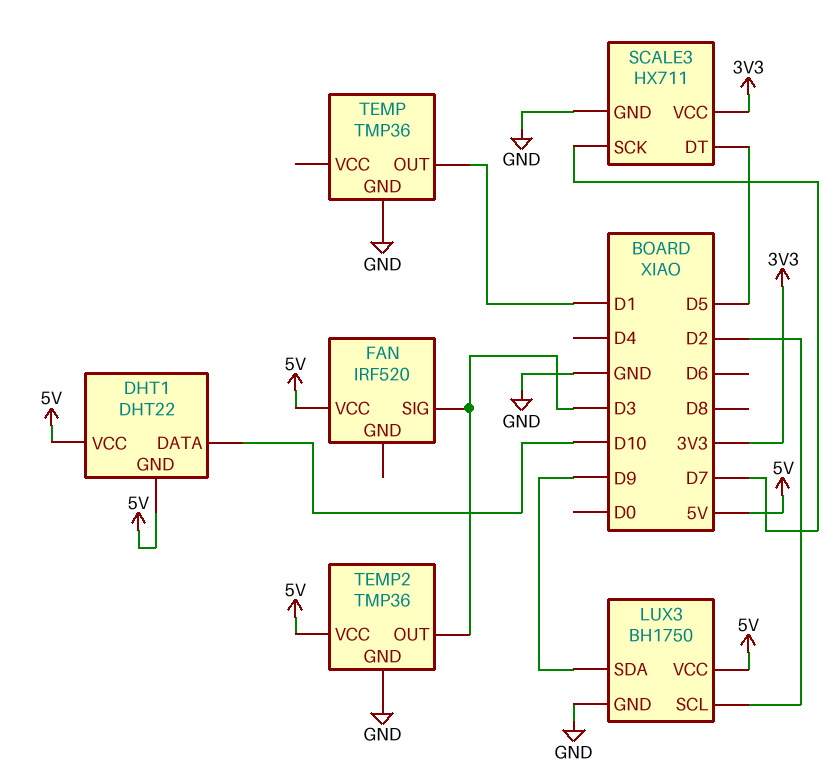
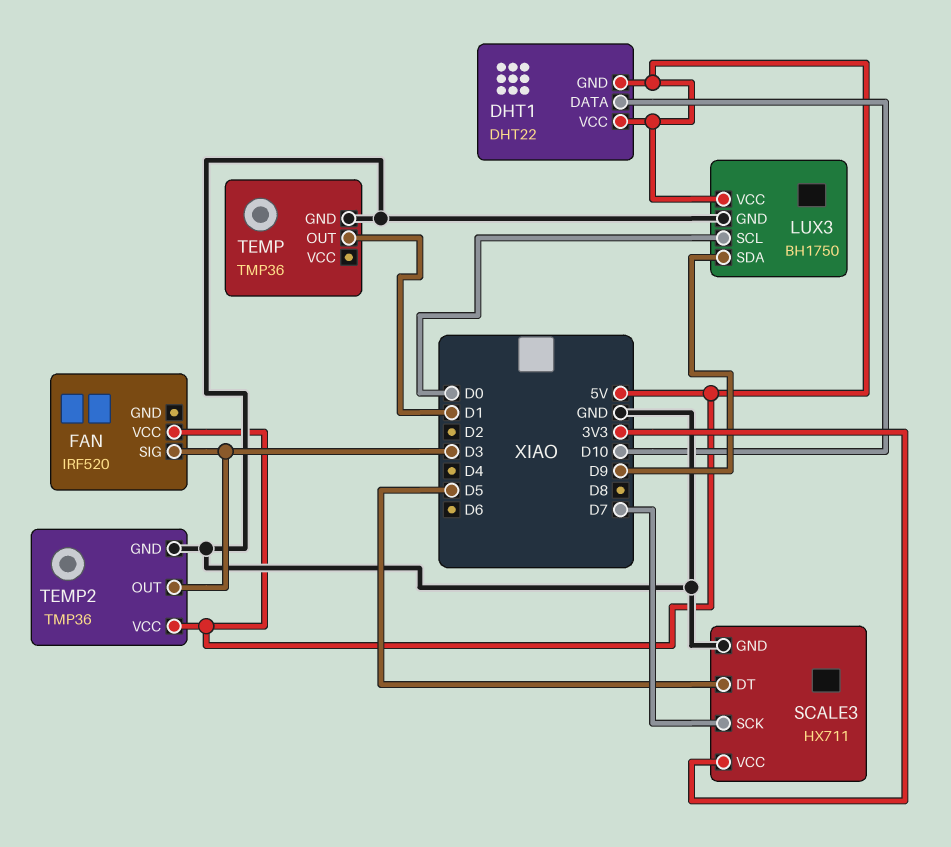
LUX3 pin SCL: D2 -> D0

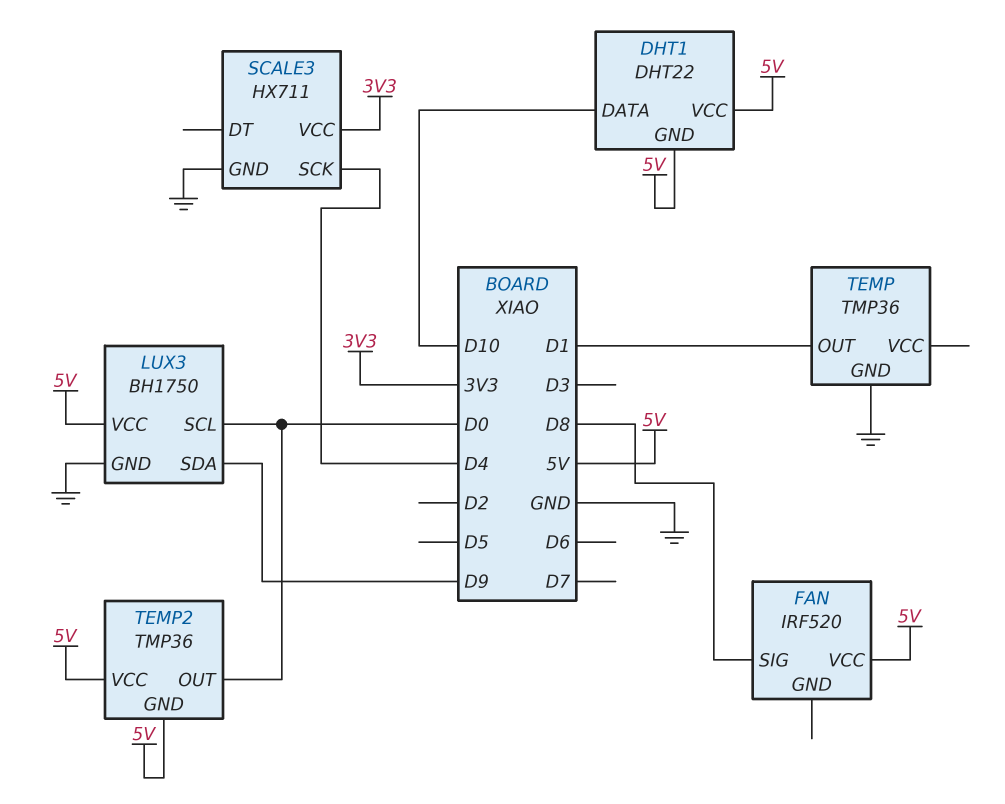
FAN pin SIG: D3 -> D8
SCALE3 pin DT: D5 -> none
SCALE3 pin SCK: D7 -> D4
TEMP2 pin GND: GND -> 5V
TEMP2 pin OUT: D3 -> D0

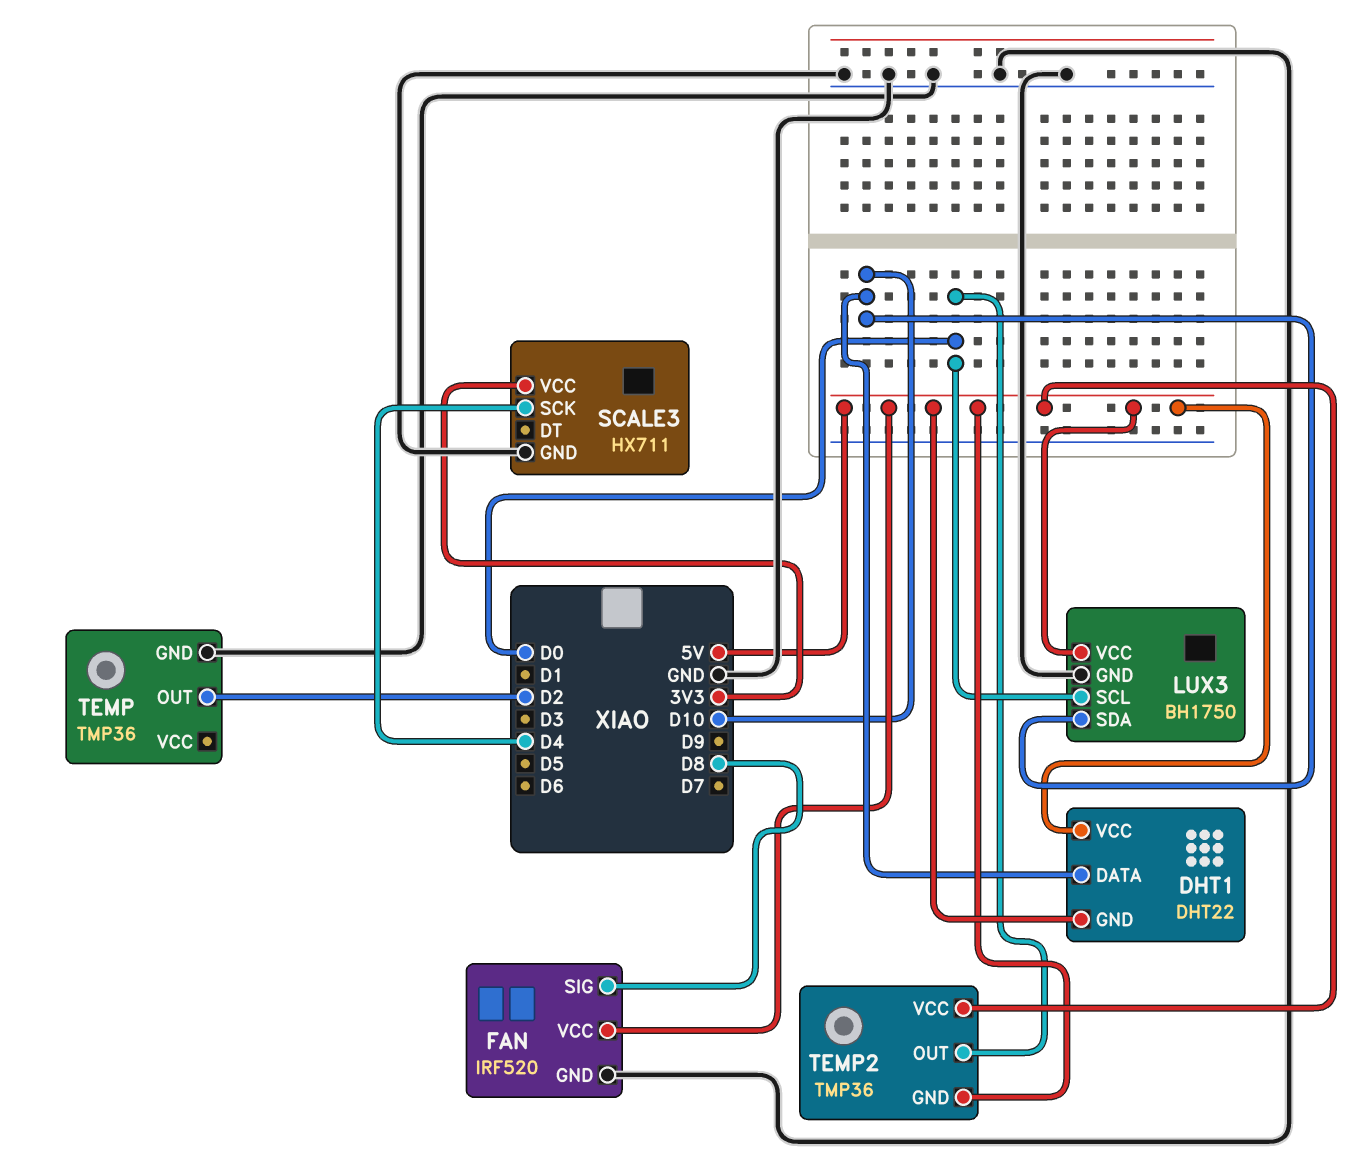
FAN pin GND: none -> GND
LUX3 pin SDA: D9 -> D10
TEMP pin OUT: D1 -> D2

